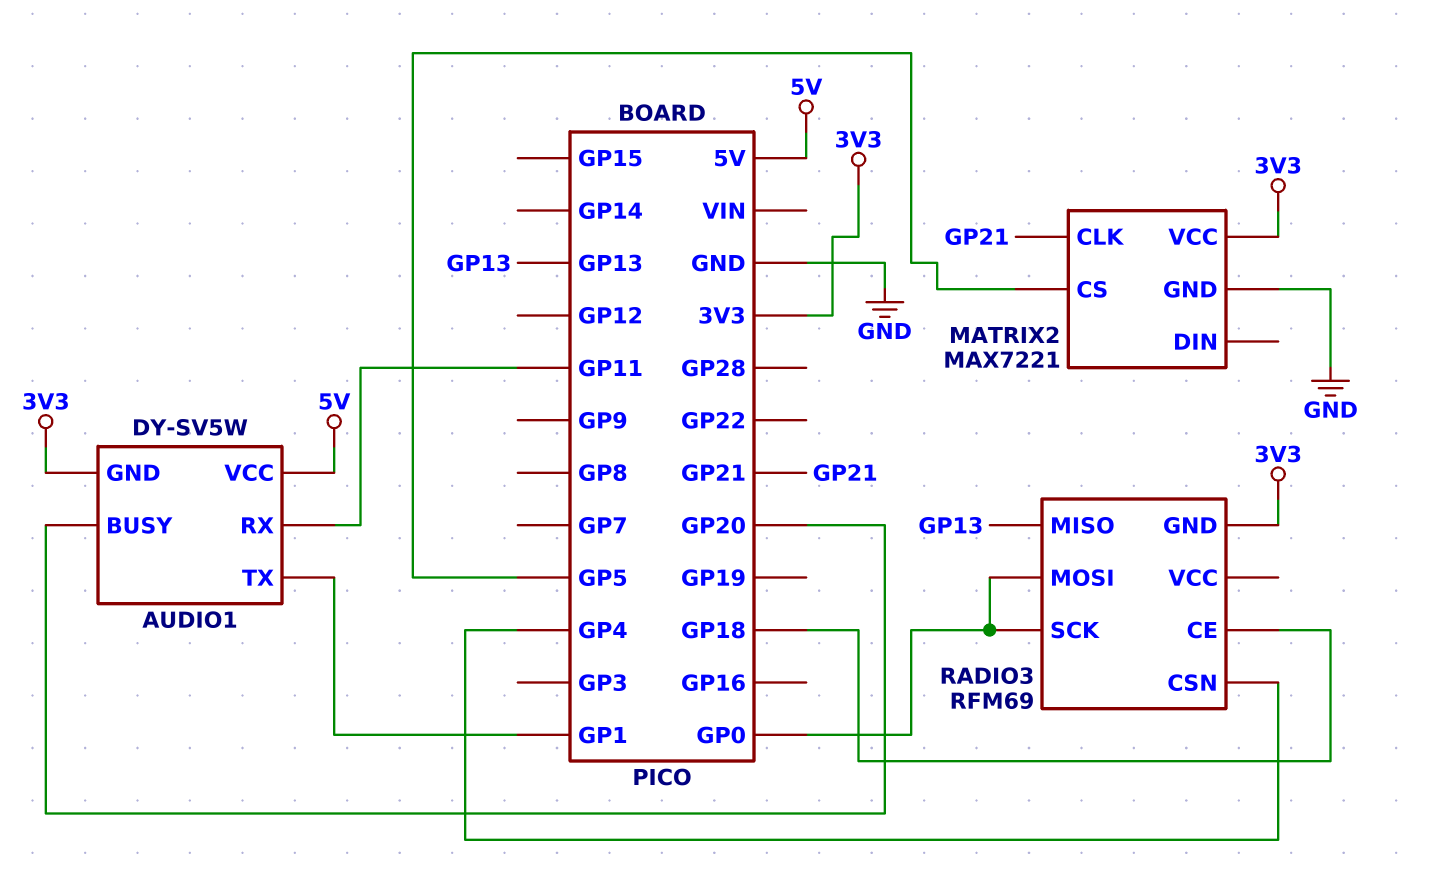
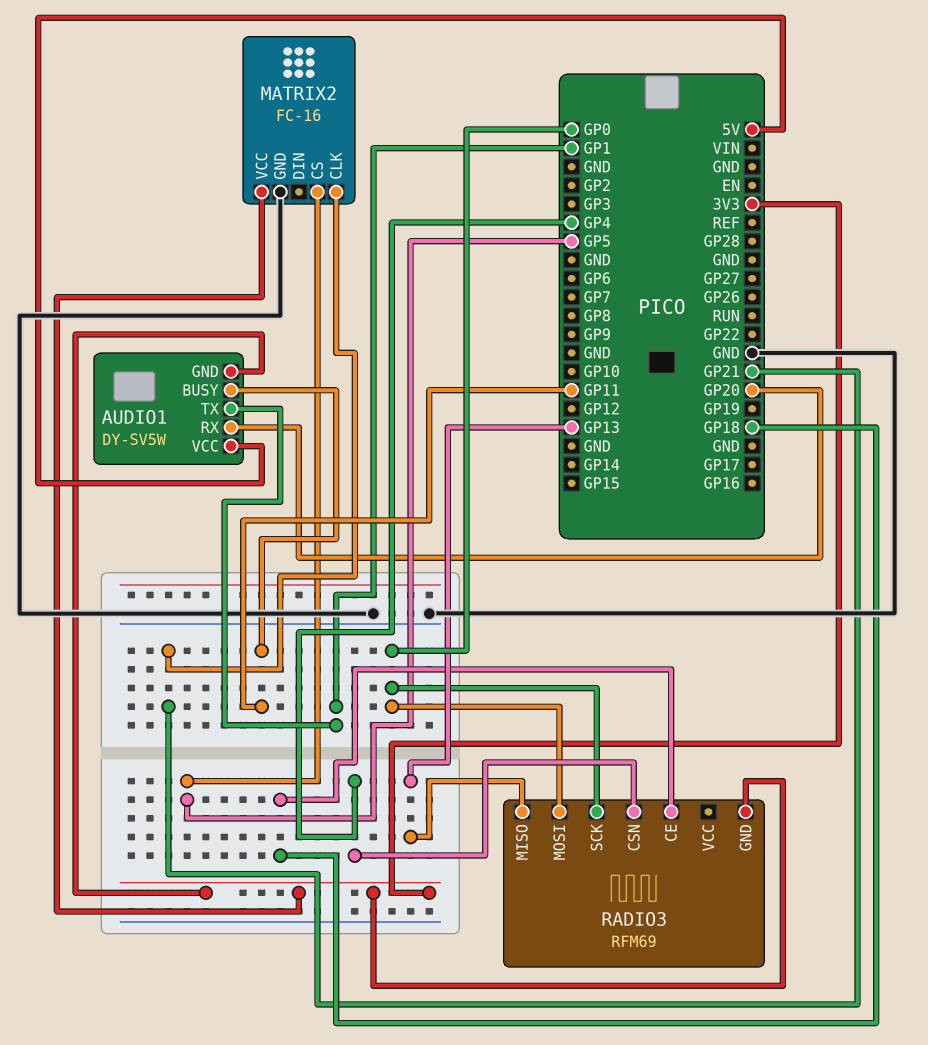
AUDIO1 pin BUSY: GP20 -> GP11
AUDIO1 pin RX: GP11 -> GP20
MATRIX2: MAX7221 -> FC-16

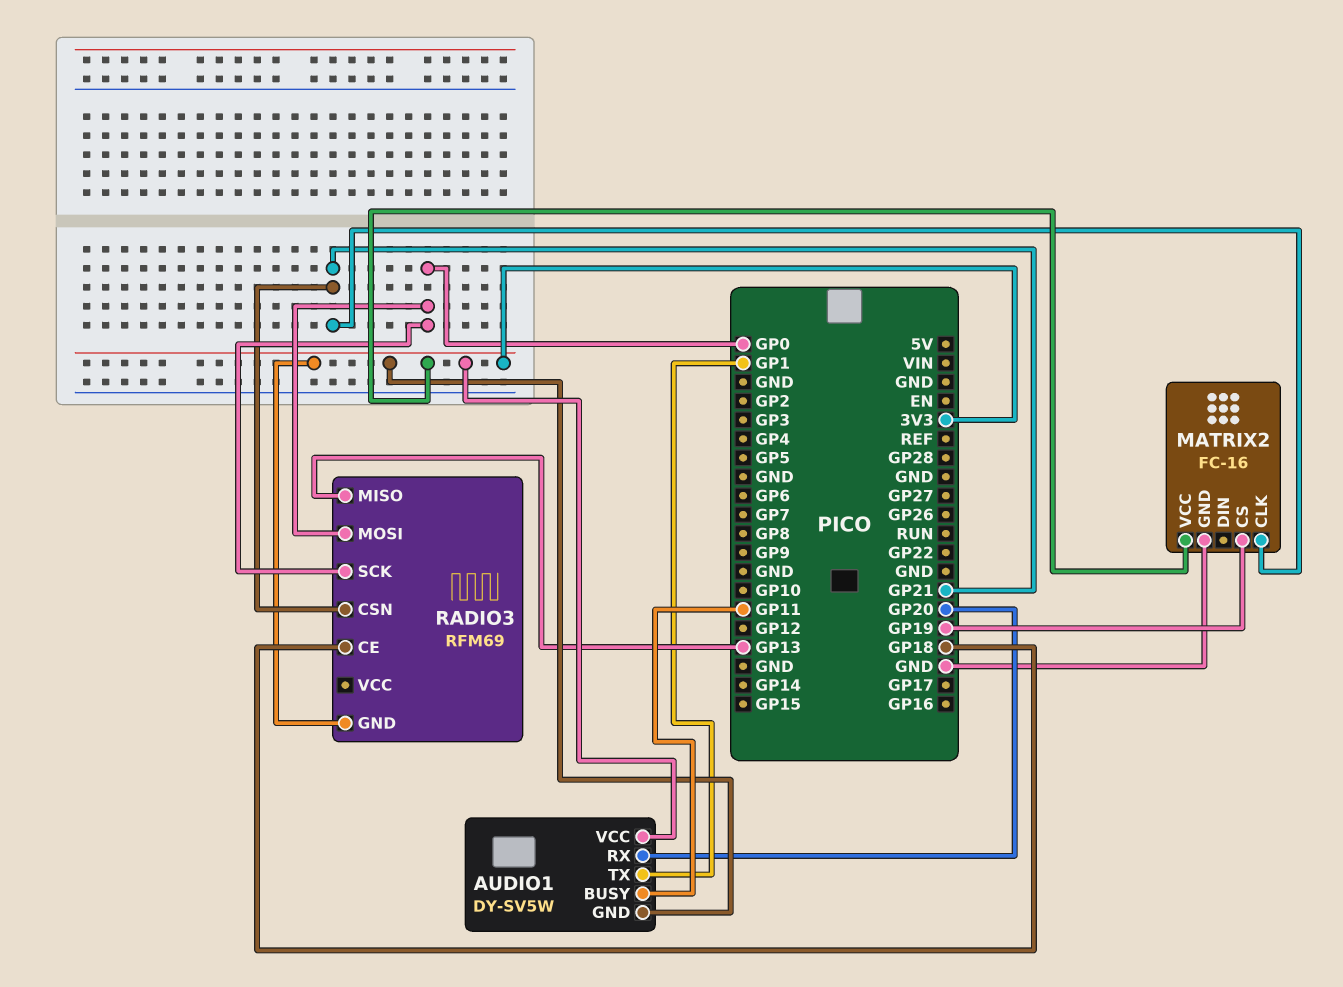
AUDIO1 pin VCC: 5V -> 3V3
MATRIX2 pin CS: GP5 -> GP19
RADIO3 pin CSN: GP4 -> GP21

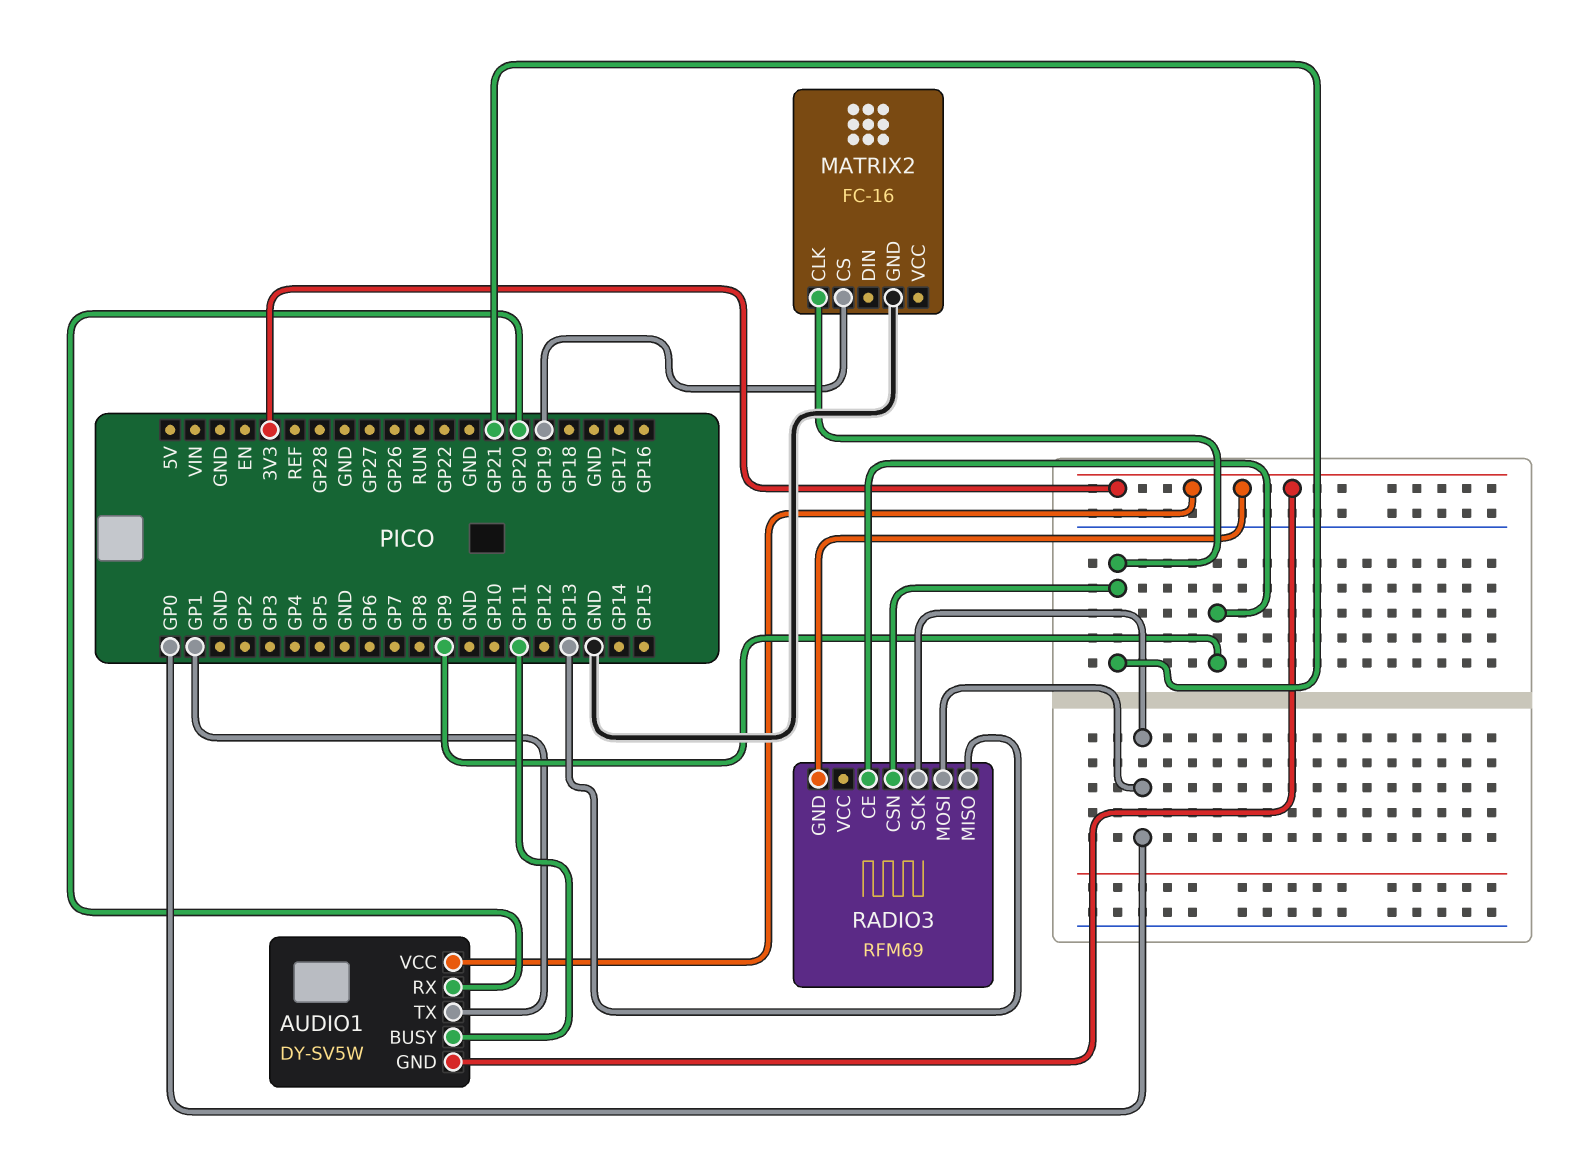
MATRIX2 pin VCC: 3V3 -> none
RADIO3 pin CE: GP18 -> GP9

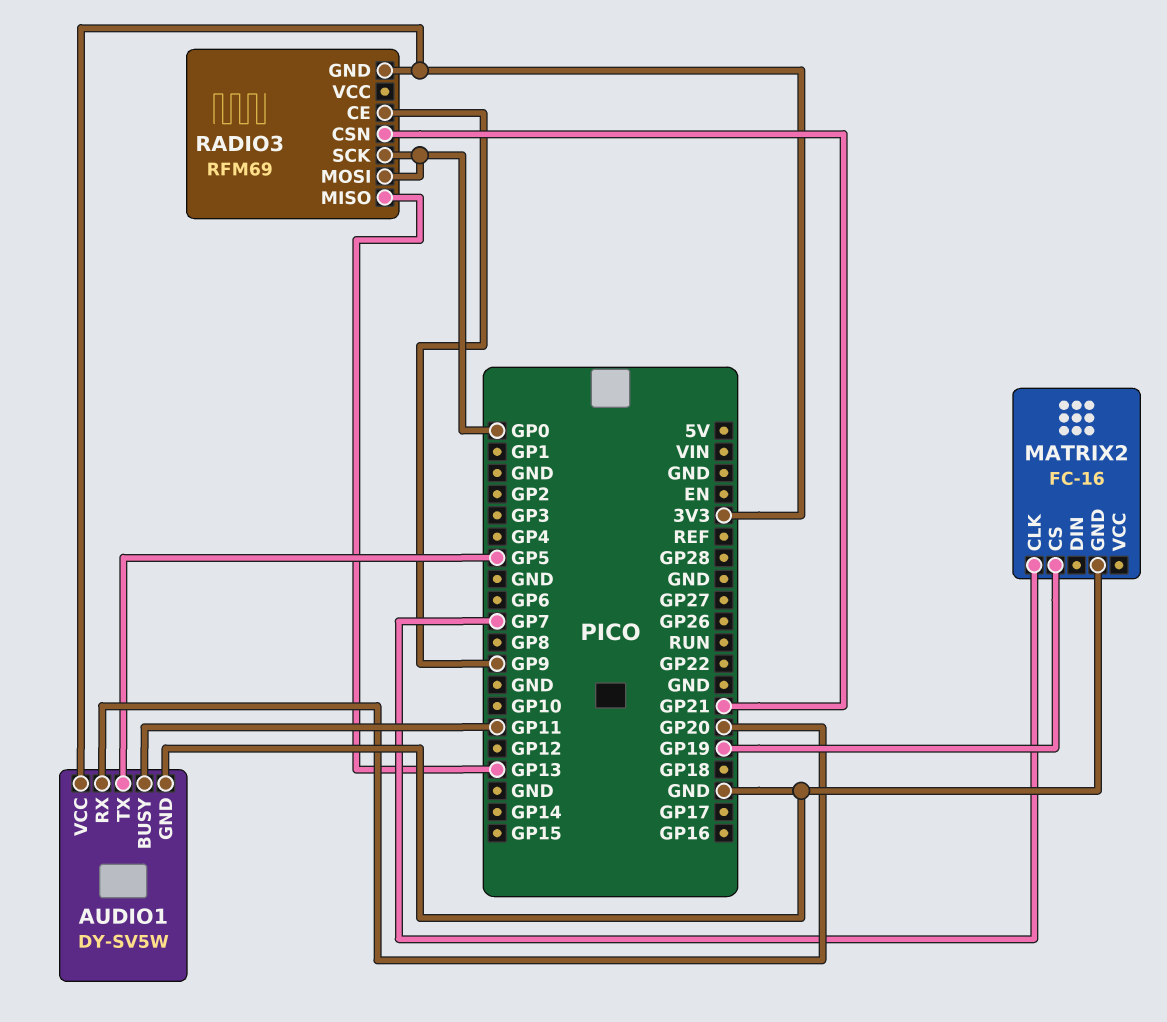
AUDIO1 pin GND: 3V3 -> GND
AUDIO1 pin TX: GP1 -> GP5
MATRIX2 pin CLK: GP21 -> GP7

